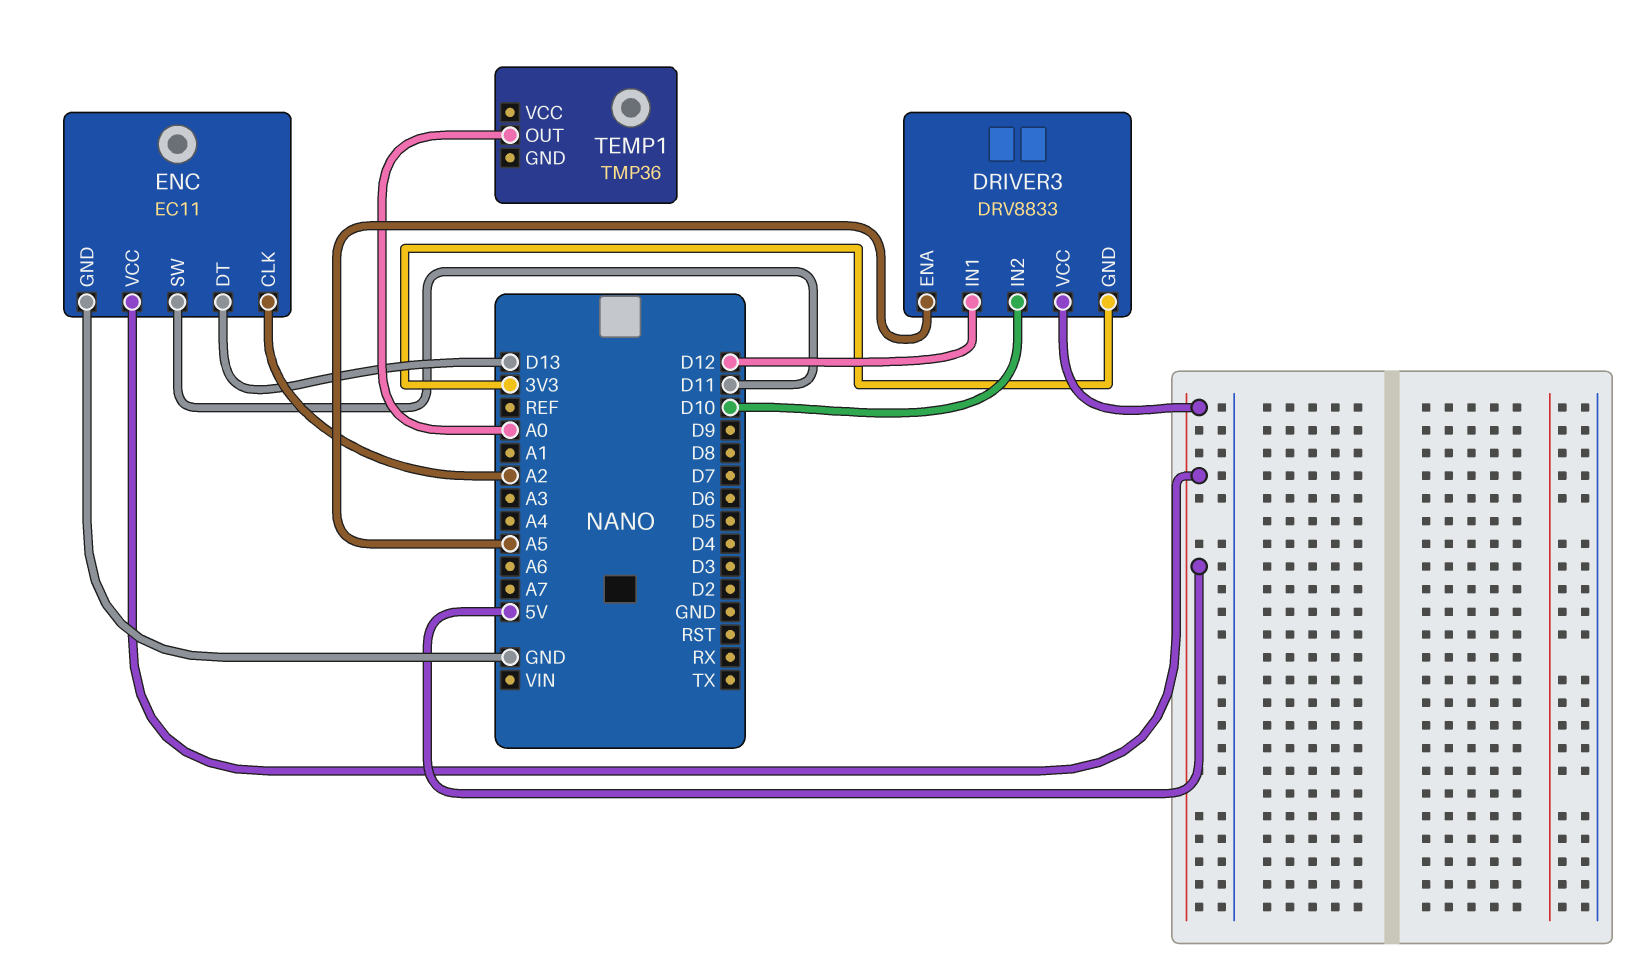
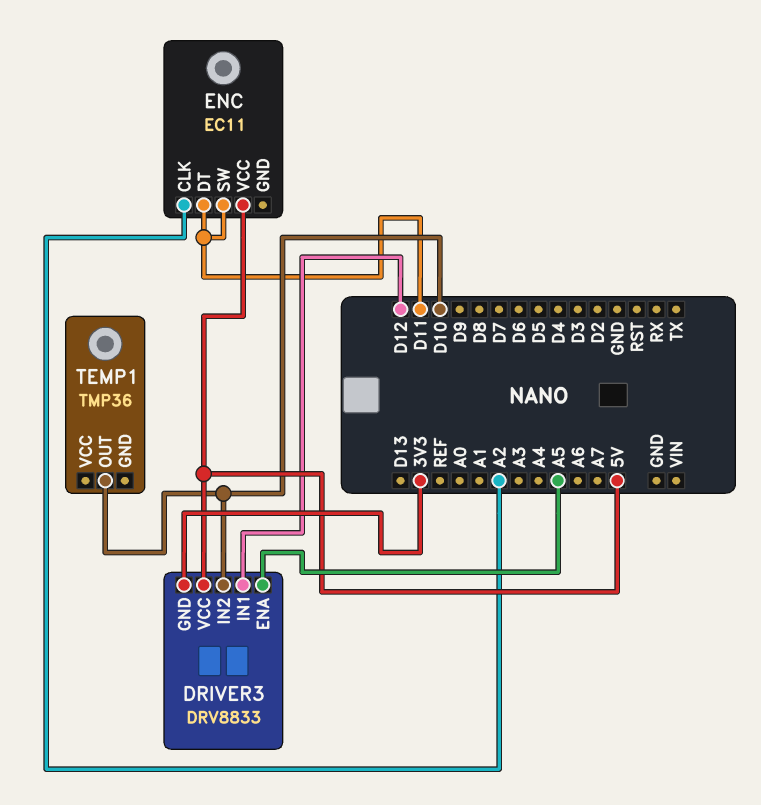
ENC pin DT: D13 -> D11
ENC pin GND: GND -> none
TEMP1 pin OUT: A0 -> D10

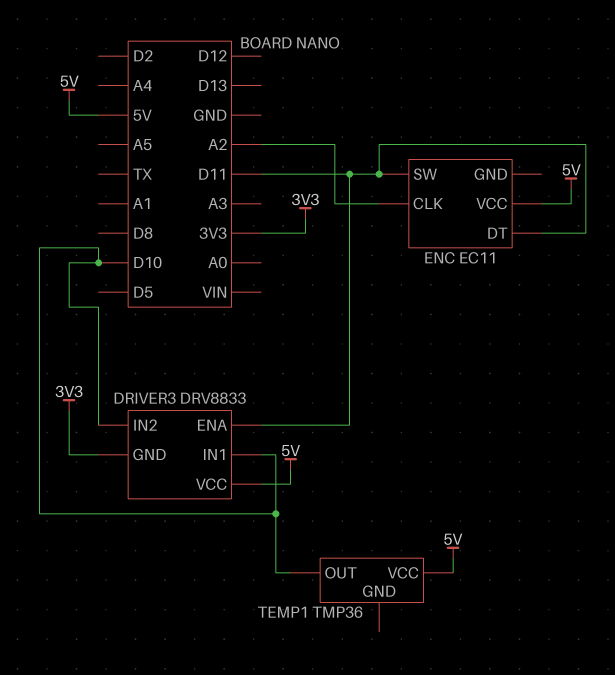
DRIVER3 pin ENA: A5 -> D11
DRIVER3 pin IN1: D12 -> D10
TEMP1 pin VCC: none -> 5V

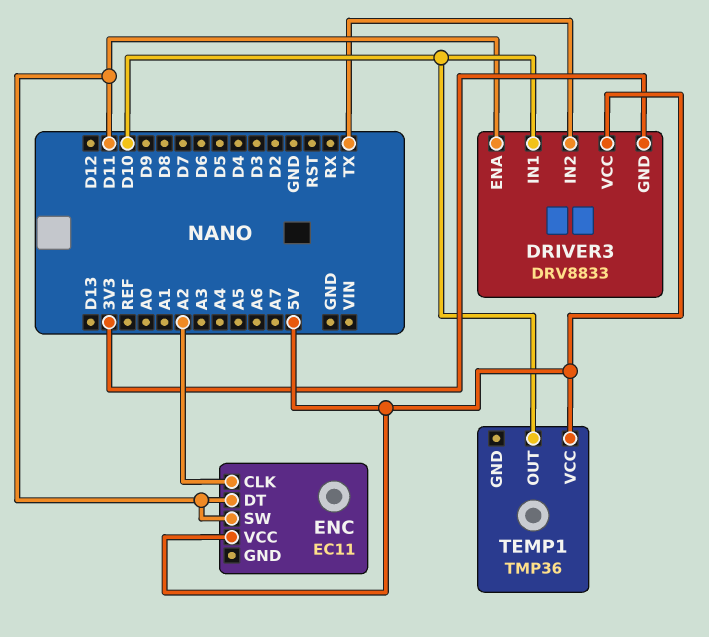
DRIVER3 pin IN2: D10 -> TX

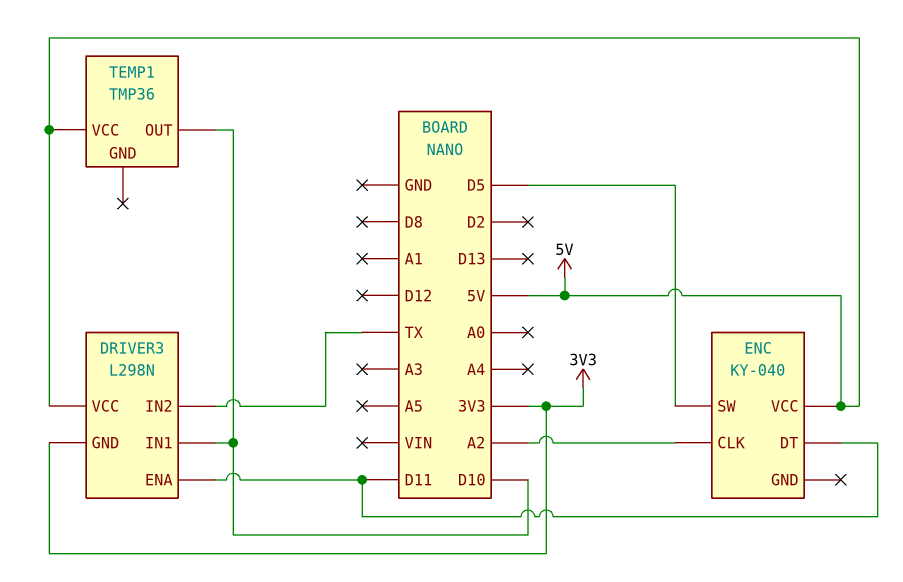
DRIVER3: DRV8833 -> L298N
ENC: EC11 -> KY-040
ENC pin SW: D11 -> D5

